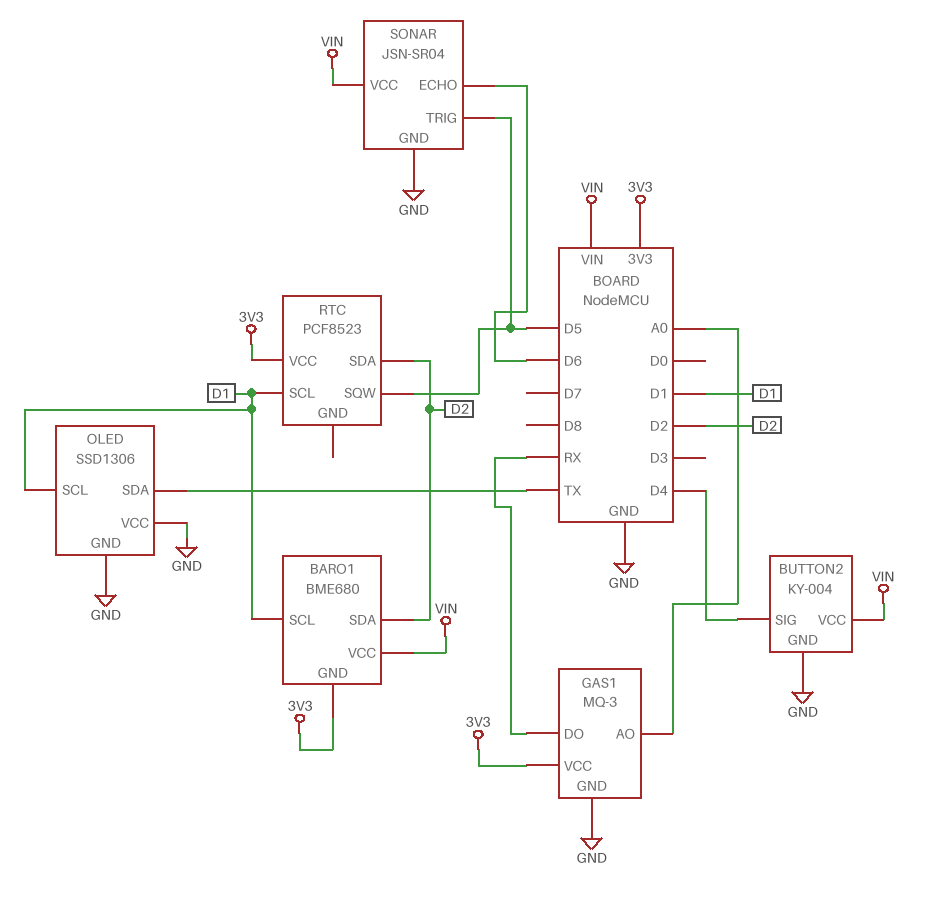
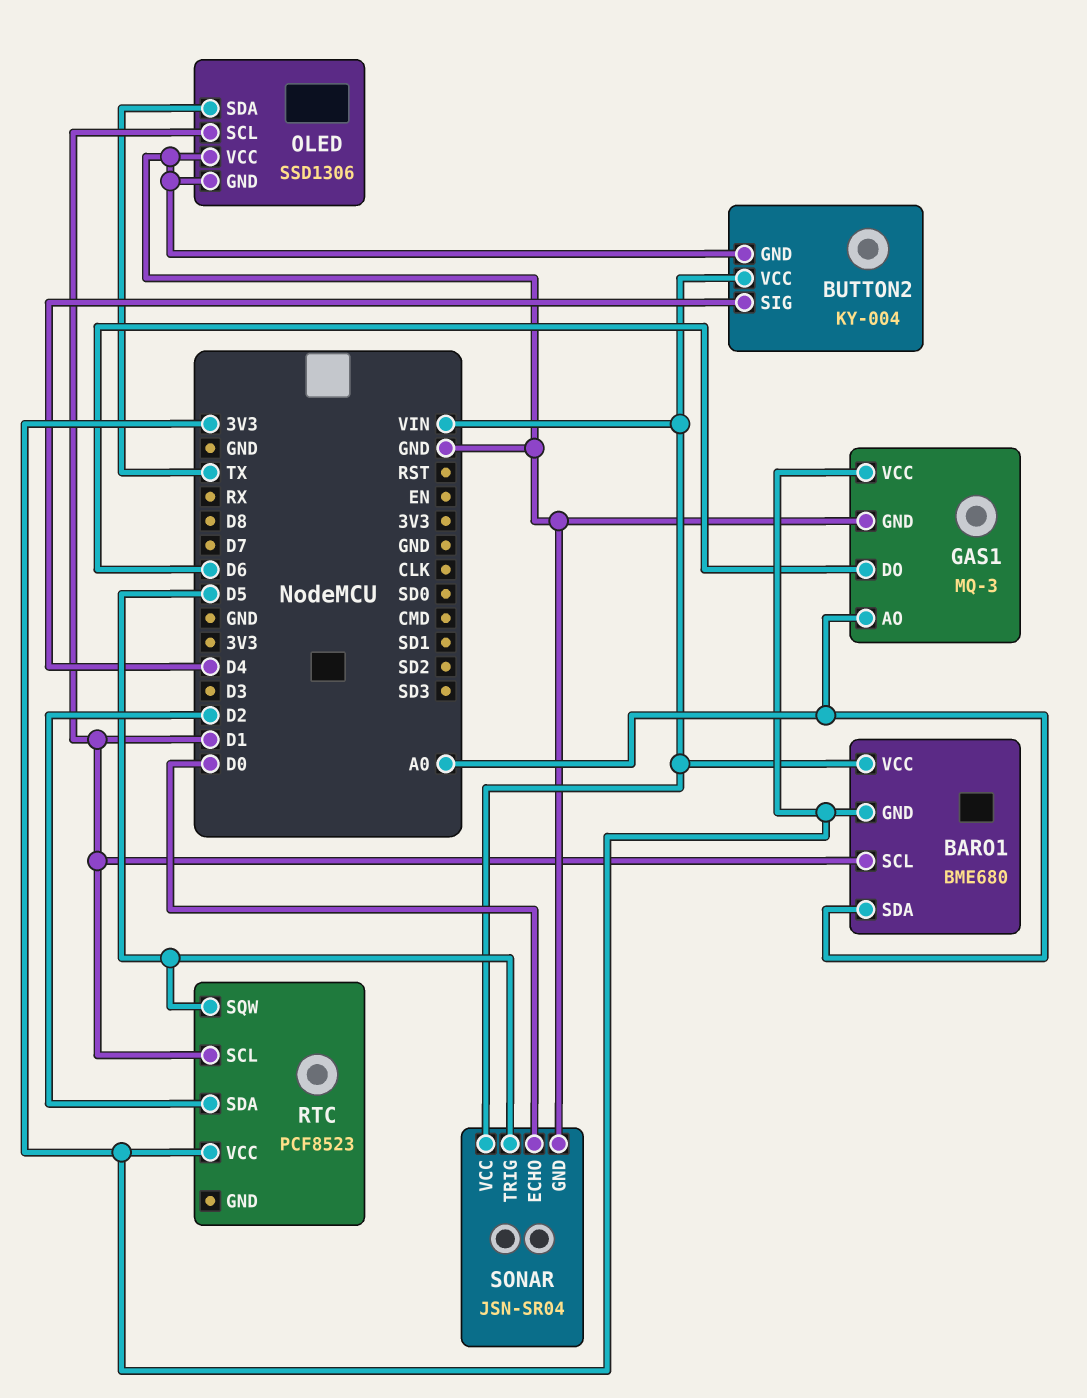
BARO1 pin SDA: D2 -> A0
GAS1 pin DO: RX -> D6
SONAR pin ECHO: D6 -> D0

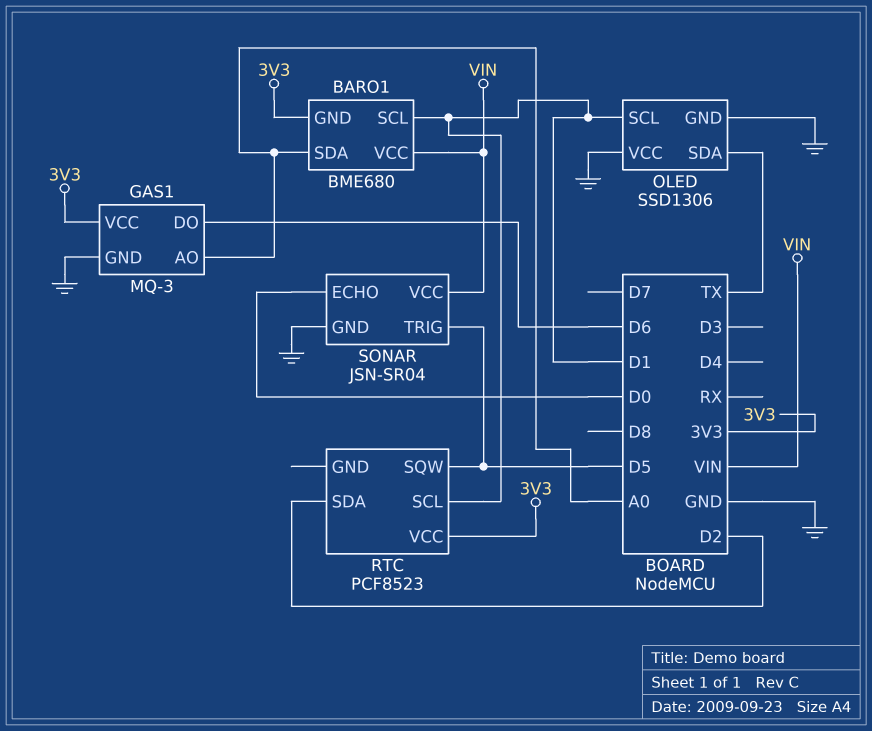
BUTTON2: KY-004 -> none
BUTTON2 pin GND: GND -> none
BUTTON2 pin SIG: D4 -> none
BUTTON2 pin VCC: VIN -> none

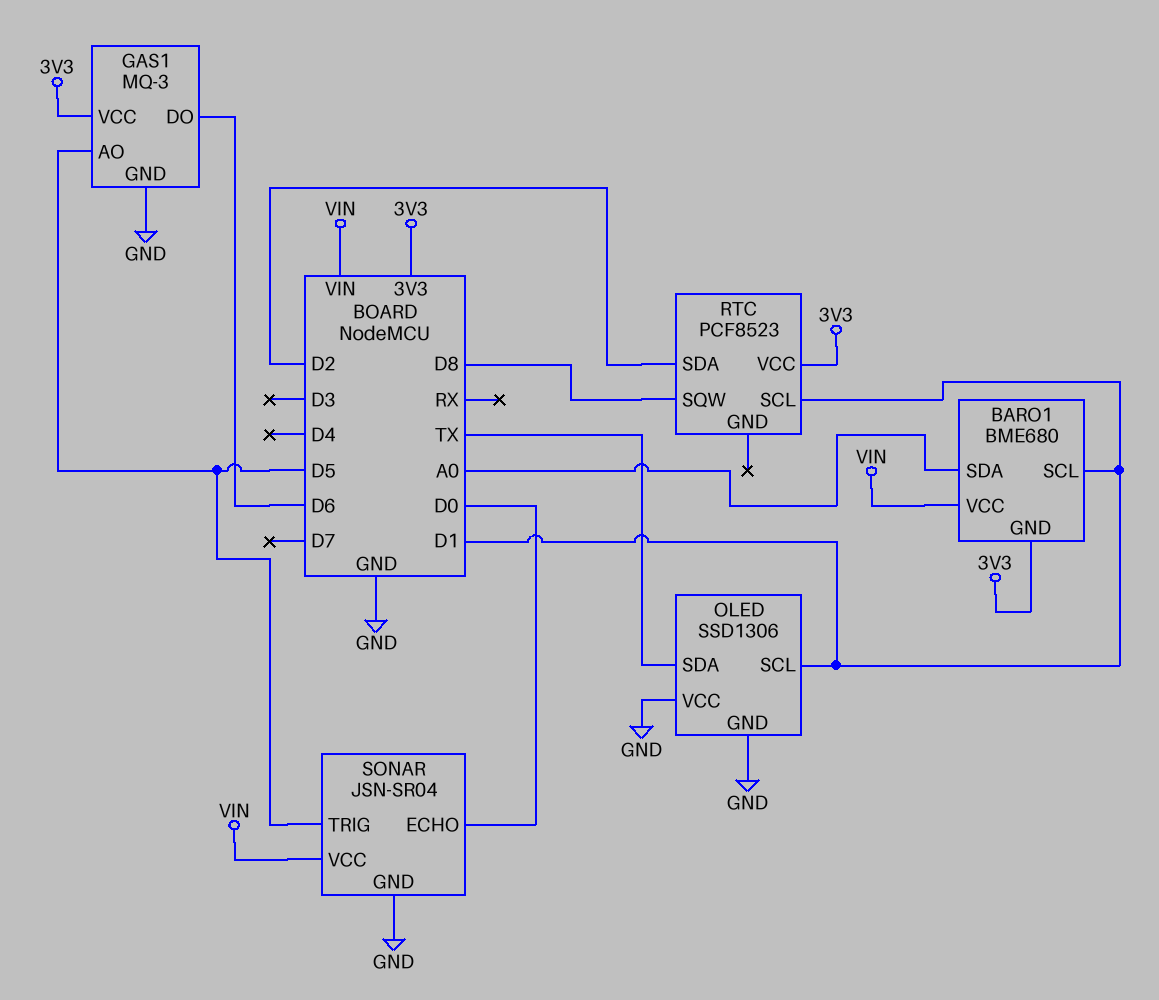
GAS1 pin AO: A0 -> D5
RTC pin SQW: D5 -> D8

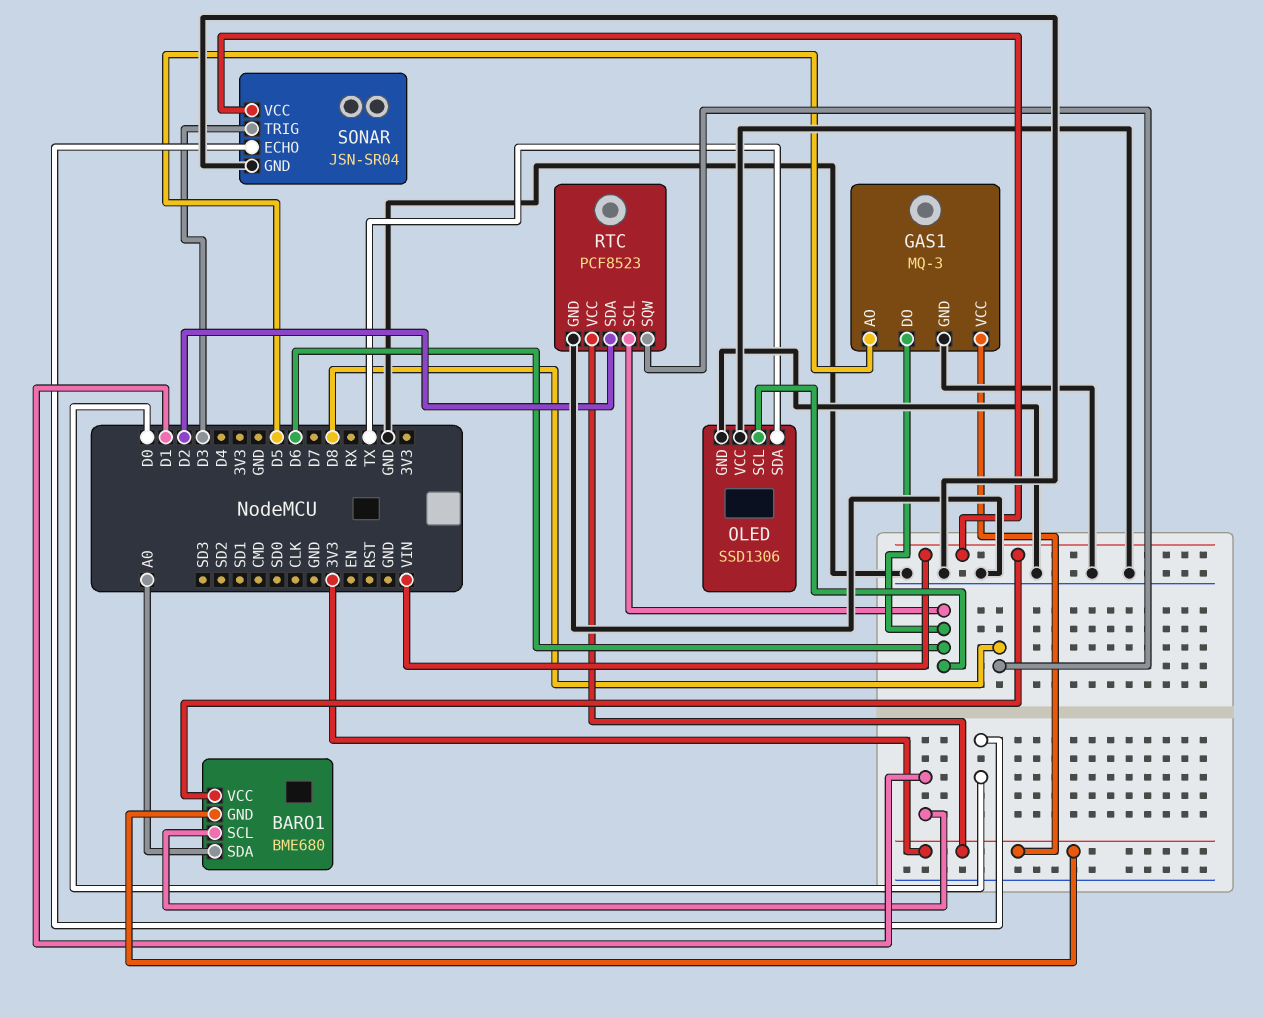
OLED pin SCL: D1 -> D6
RTC pin GND: none -> GND
RTC pin SCL: D1 -> D6
SONAR pin TRIG: D5 -> D3

